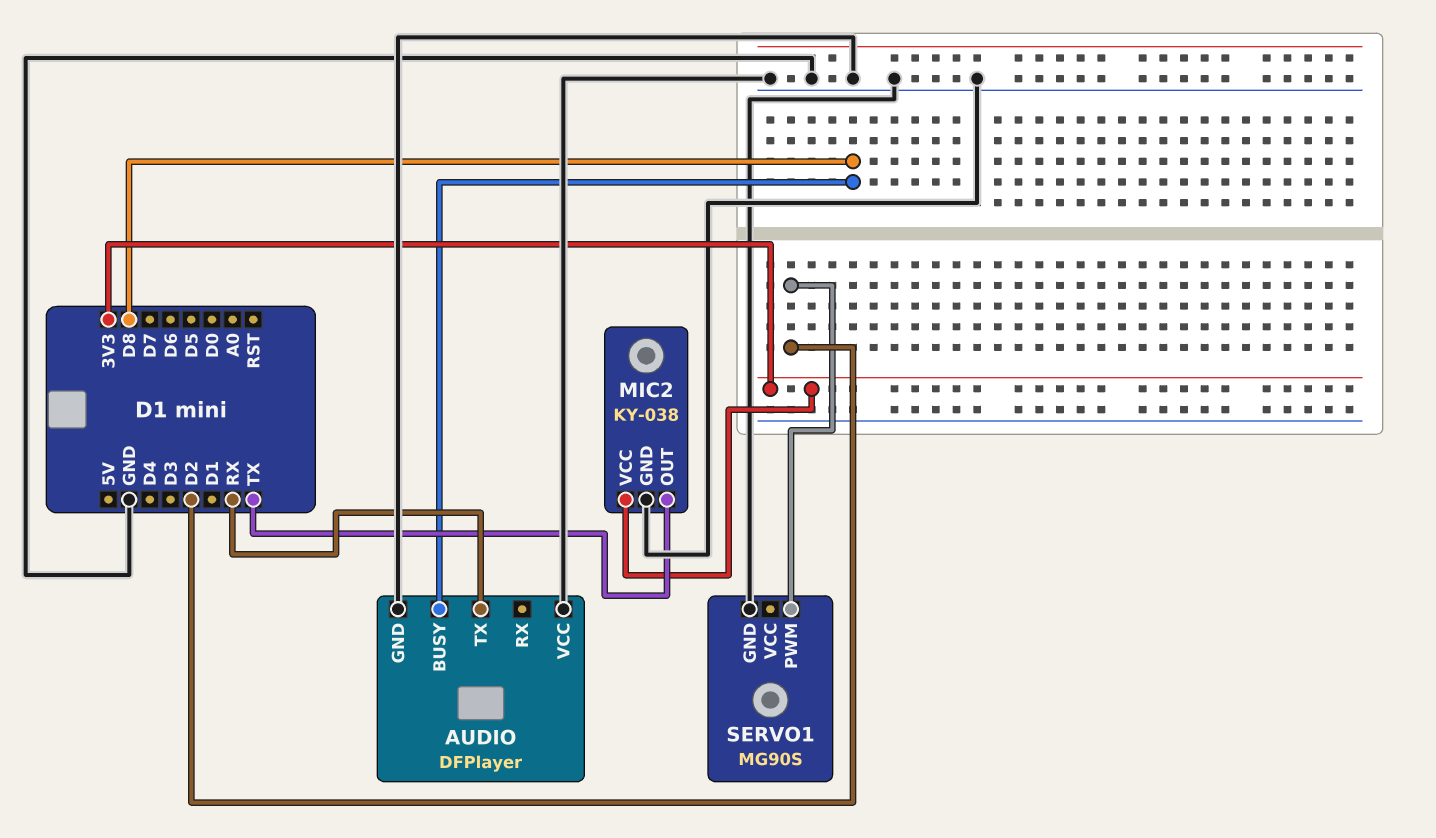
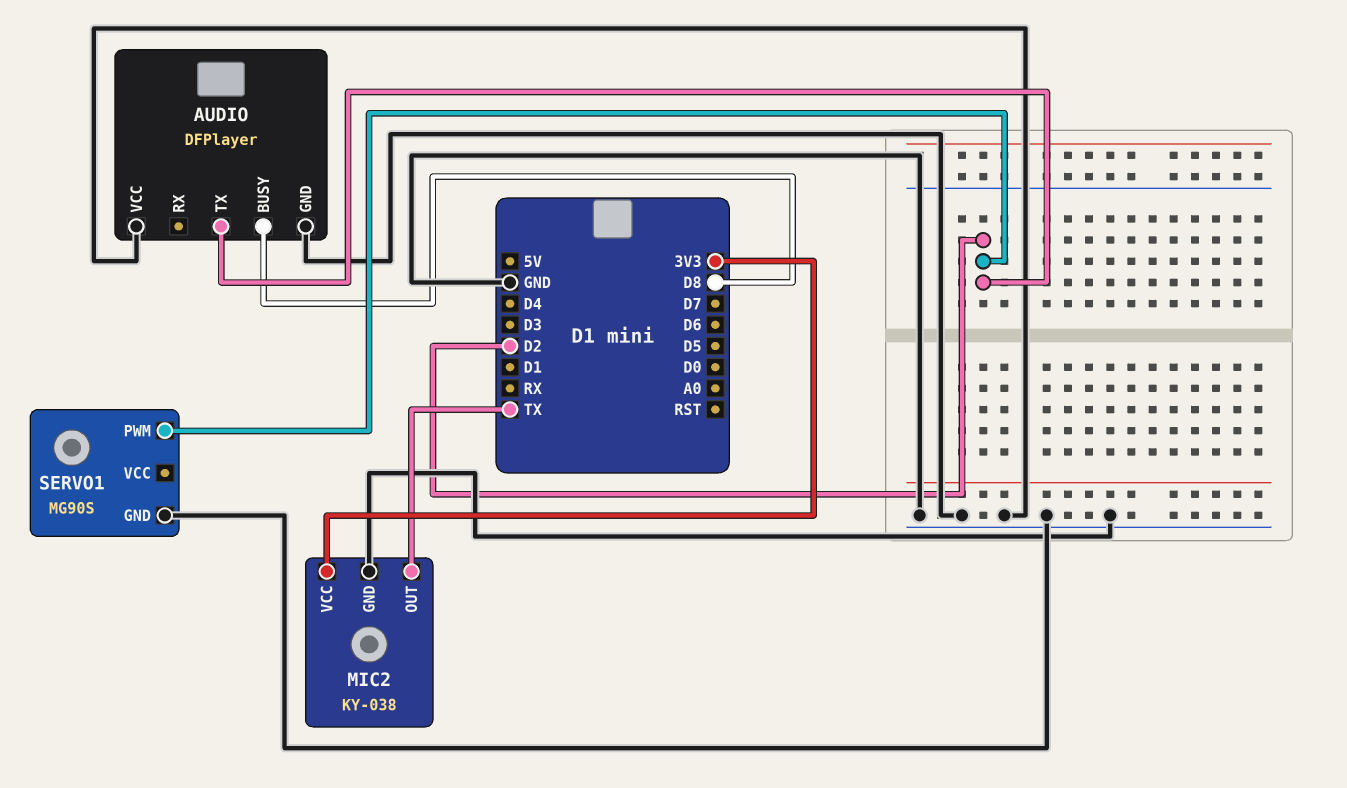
AUDIO pin TX: RX -> D2

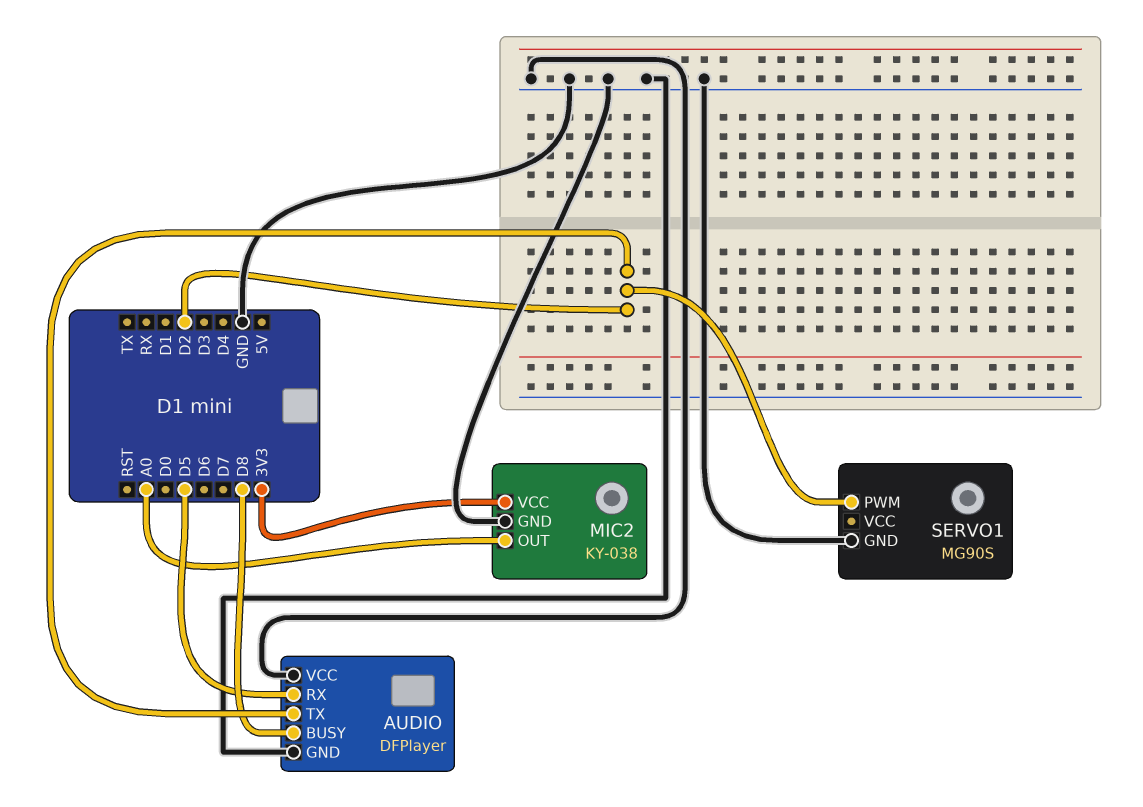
AUDIO pin RX: none -> D5
MIC2 pin OUT: TX -> A0

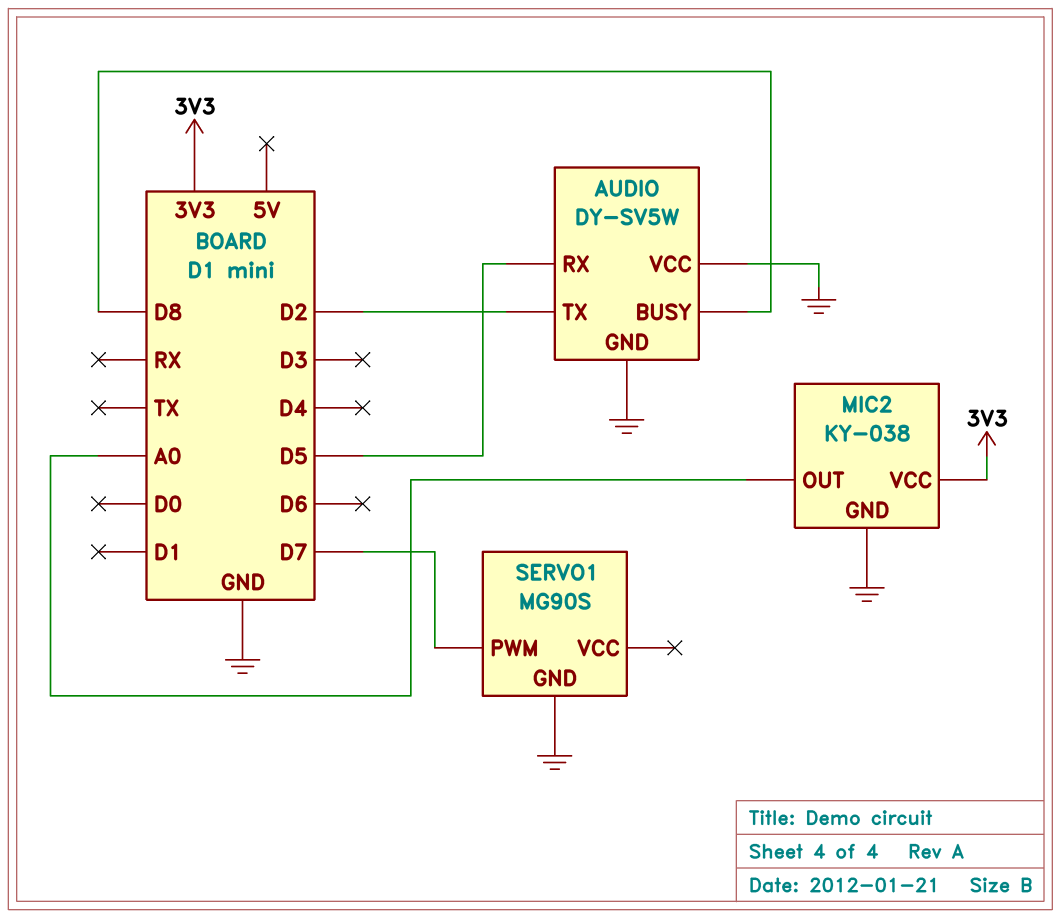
AUDIO: DFPlayer -> DY-SV5W
SERVO1 pin PWM: D2 -> D7

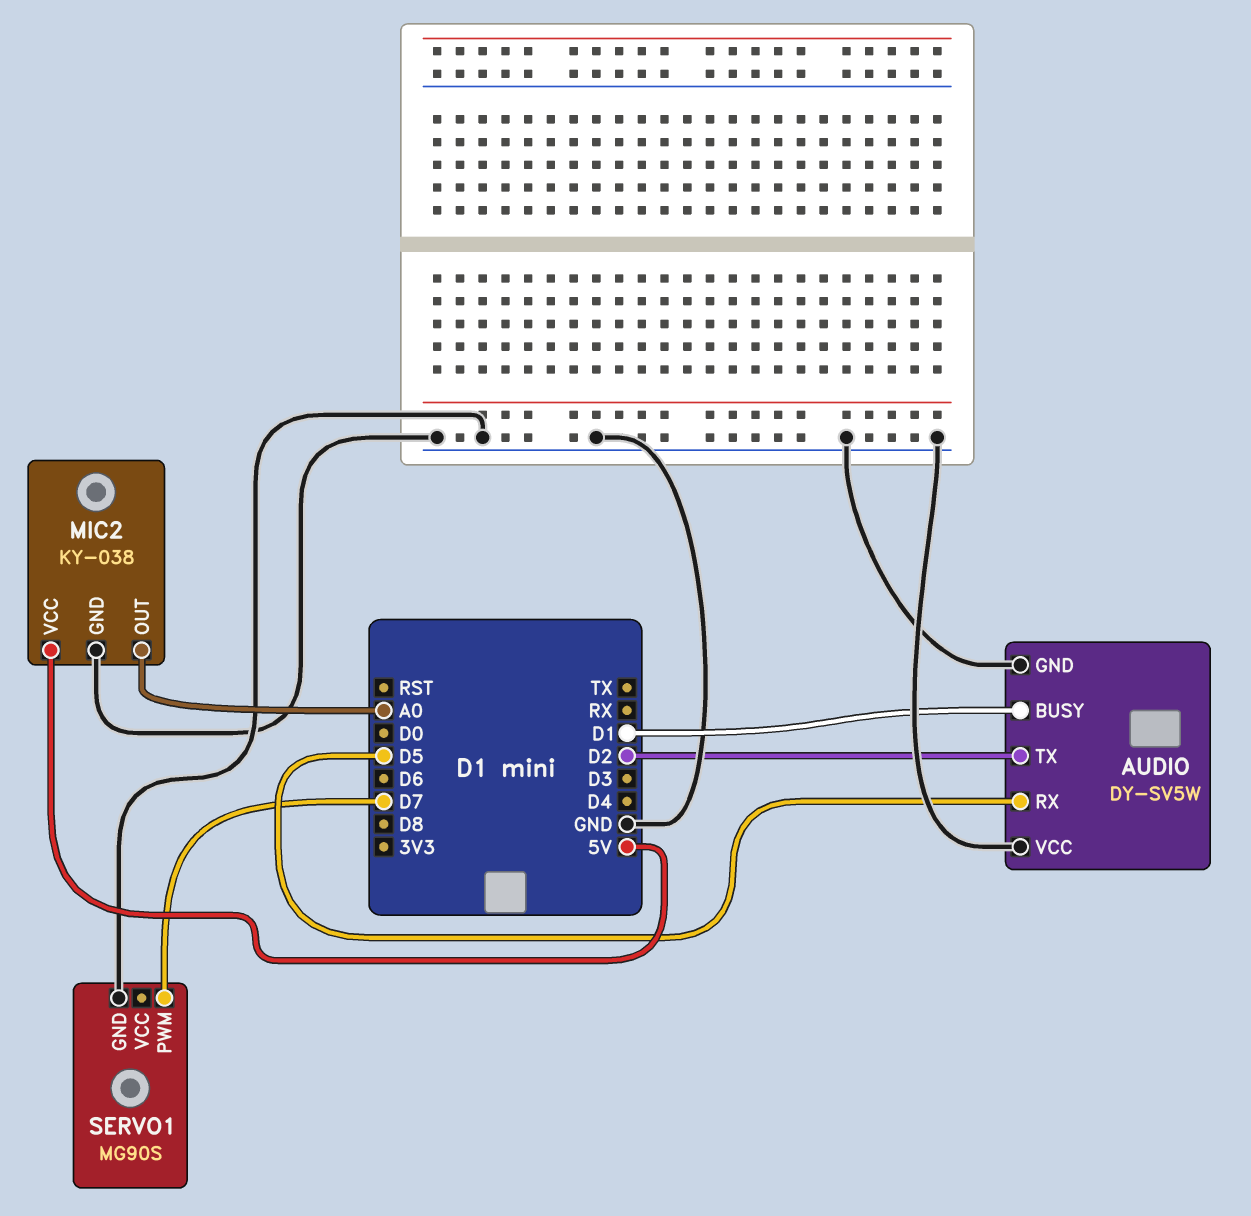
AUDIO pin BUSY: D8 -> D1
MIC2 pin VCC: 3V3 -> 5V

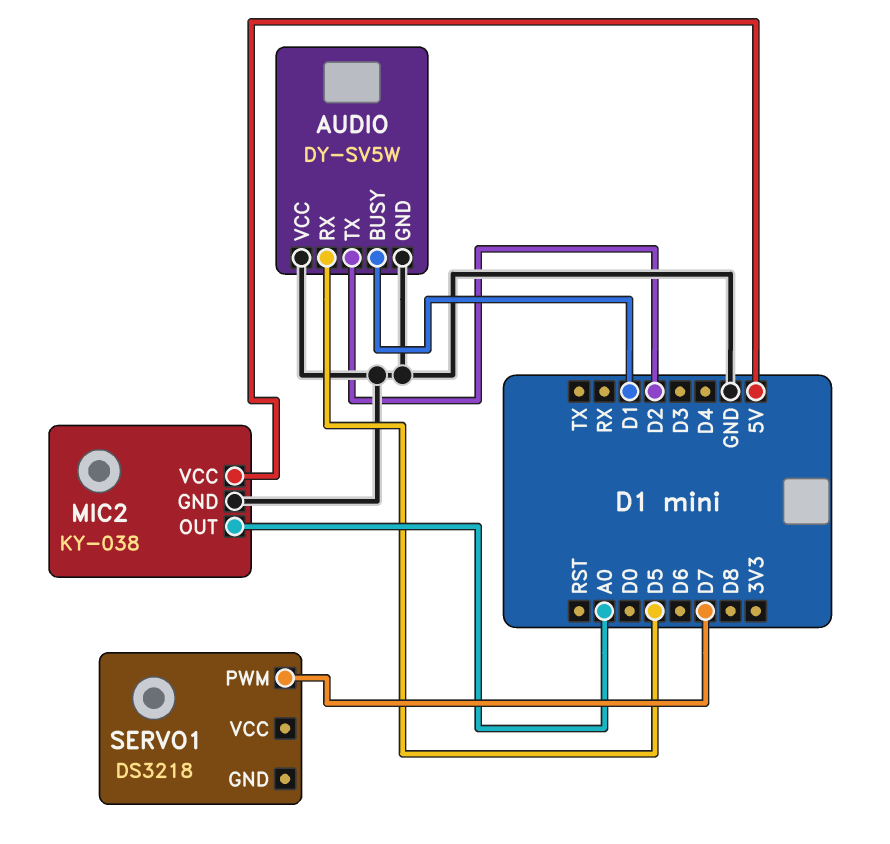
SERVO1: MG90S -> DS3218
SERVO1 pin GND: GND -> none

